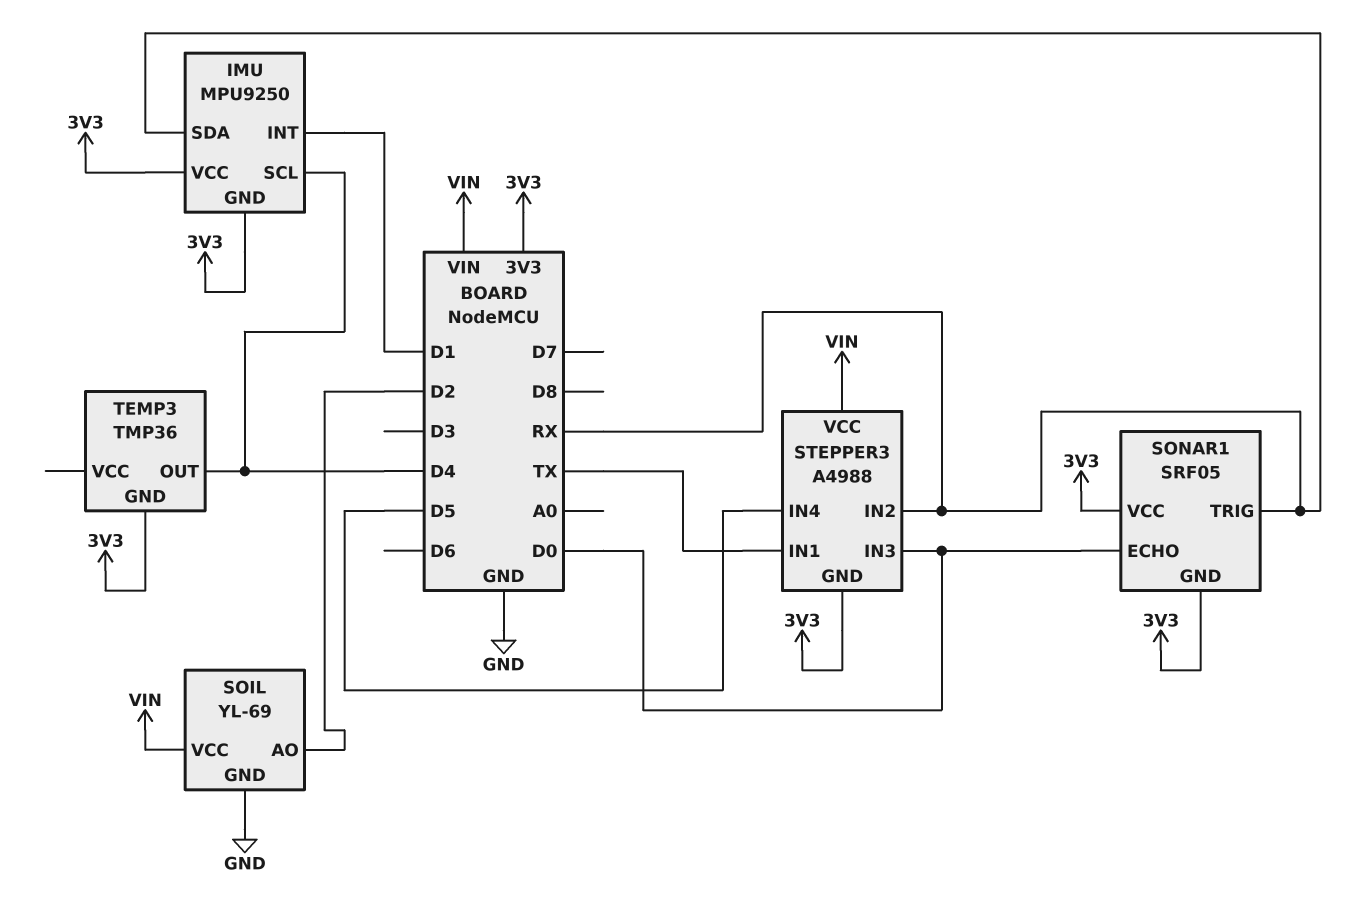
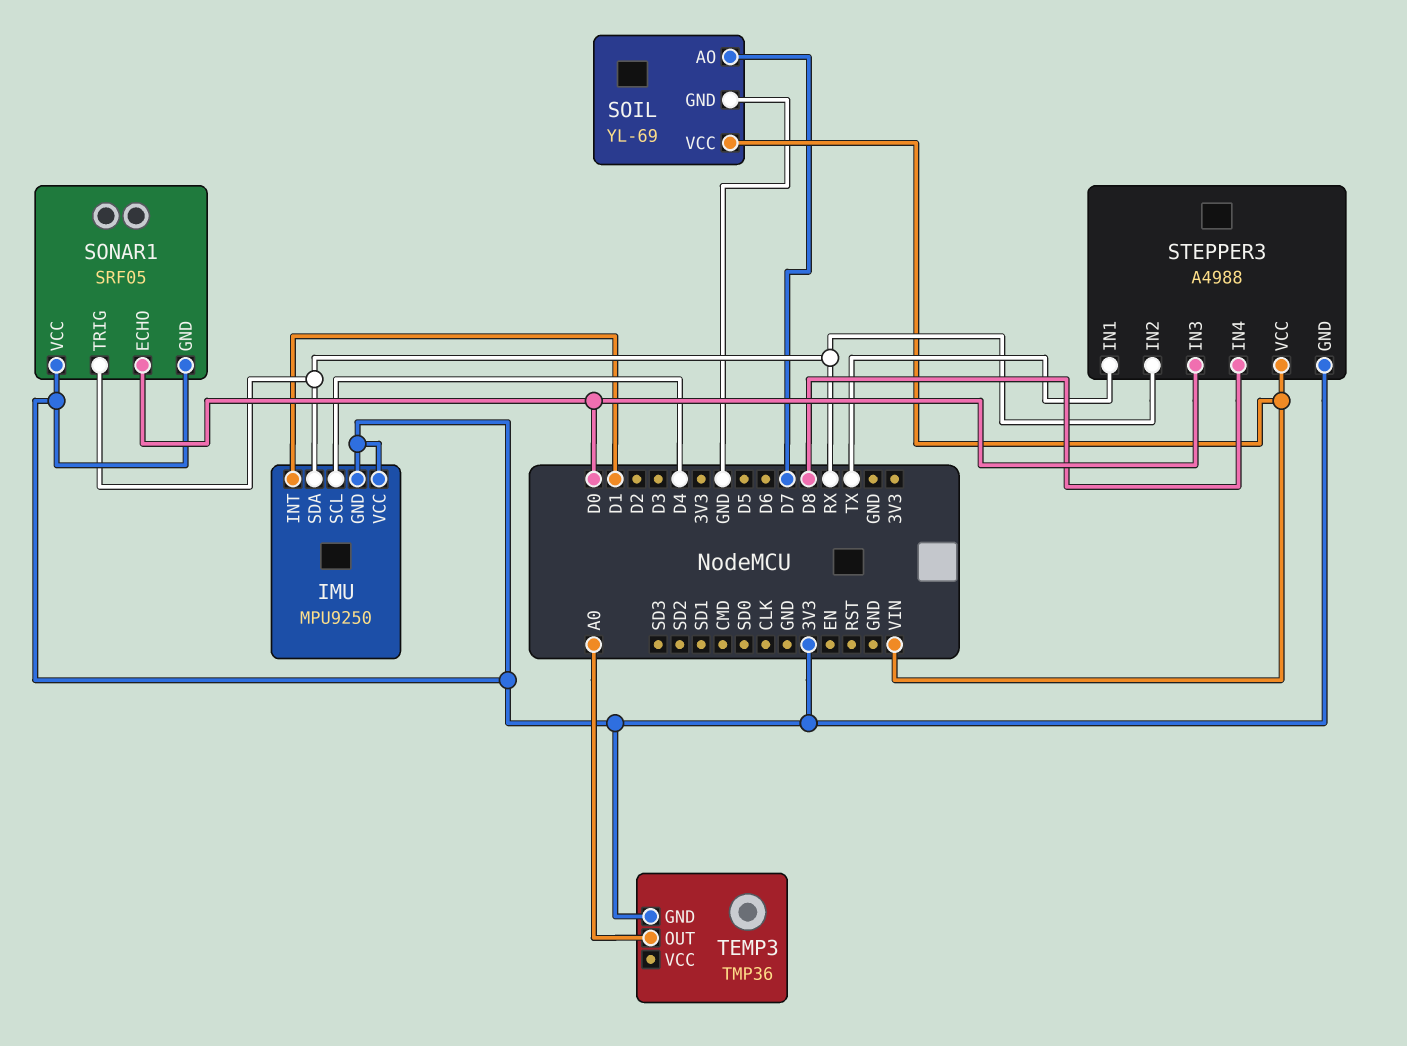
SOIL pin AO: D2 -> D7
STEPPER3 pin IN4: D5 -> D8
TEMP3 pin OUT: D4 -> A0

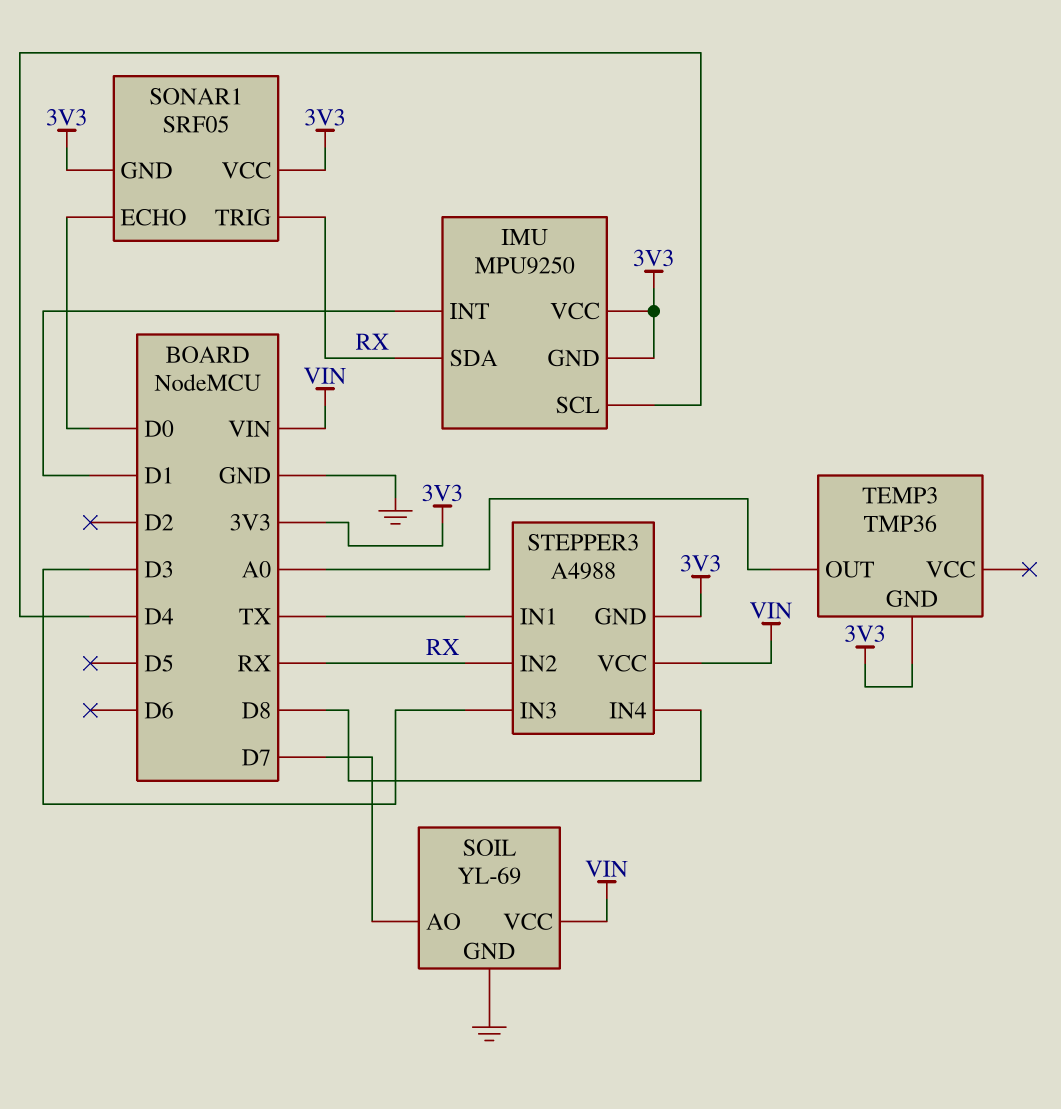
STEPPER3 pin IN3: D0 -> D3

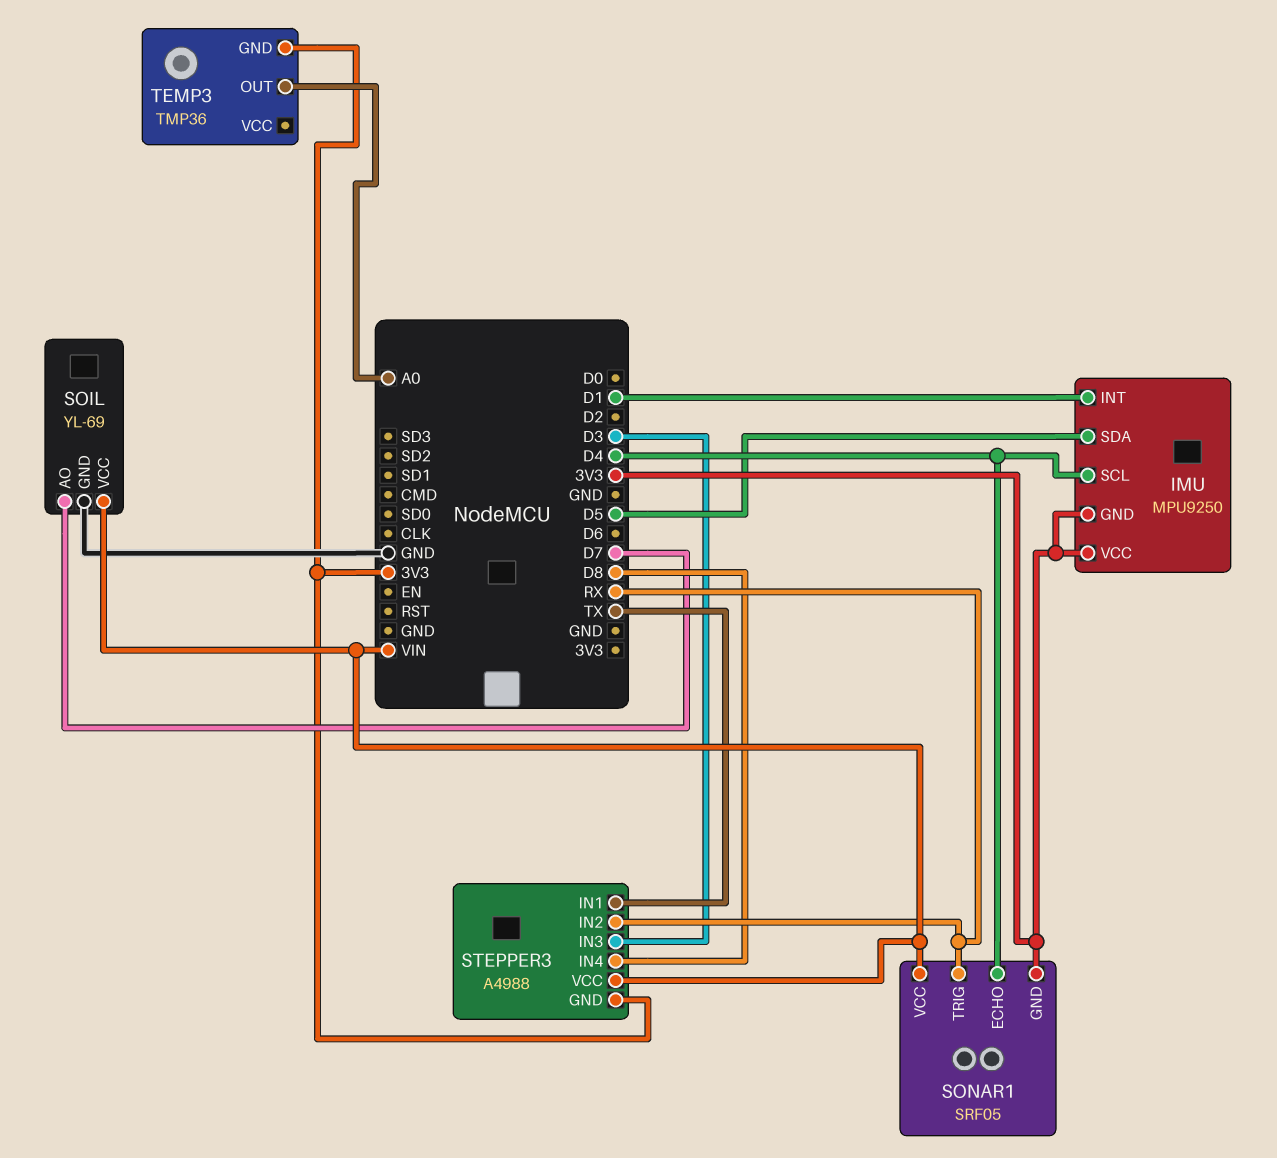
IMU pin SDA: RX -> D5
SONAR1 pin ECHO: D0 -> D4
SONAR1 pin VCC: 3V3 -> VIN

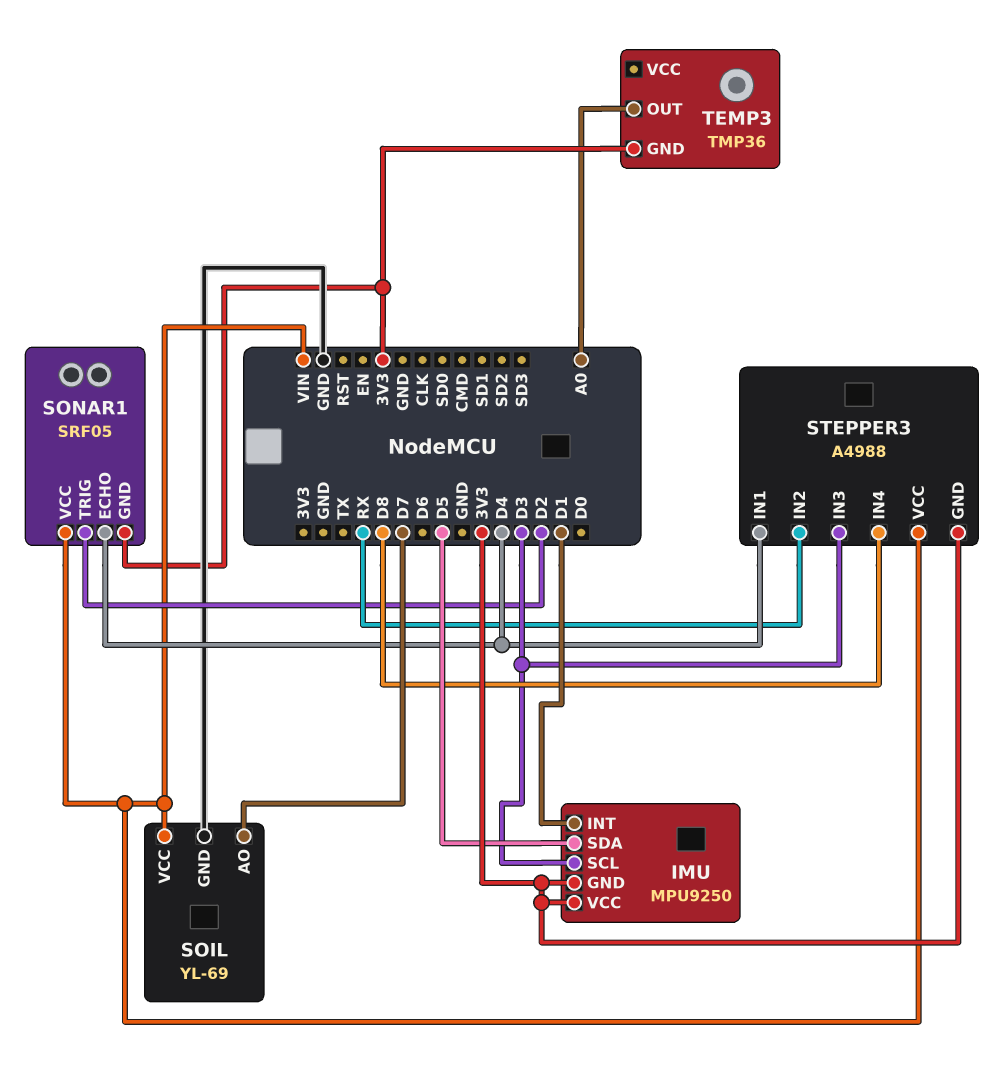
IMU pin SCL: D4 -> D3
SONAR1 pin TRIG: RX -> D2
STEPPER3 pin IN1: TX -> D4

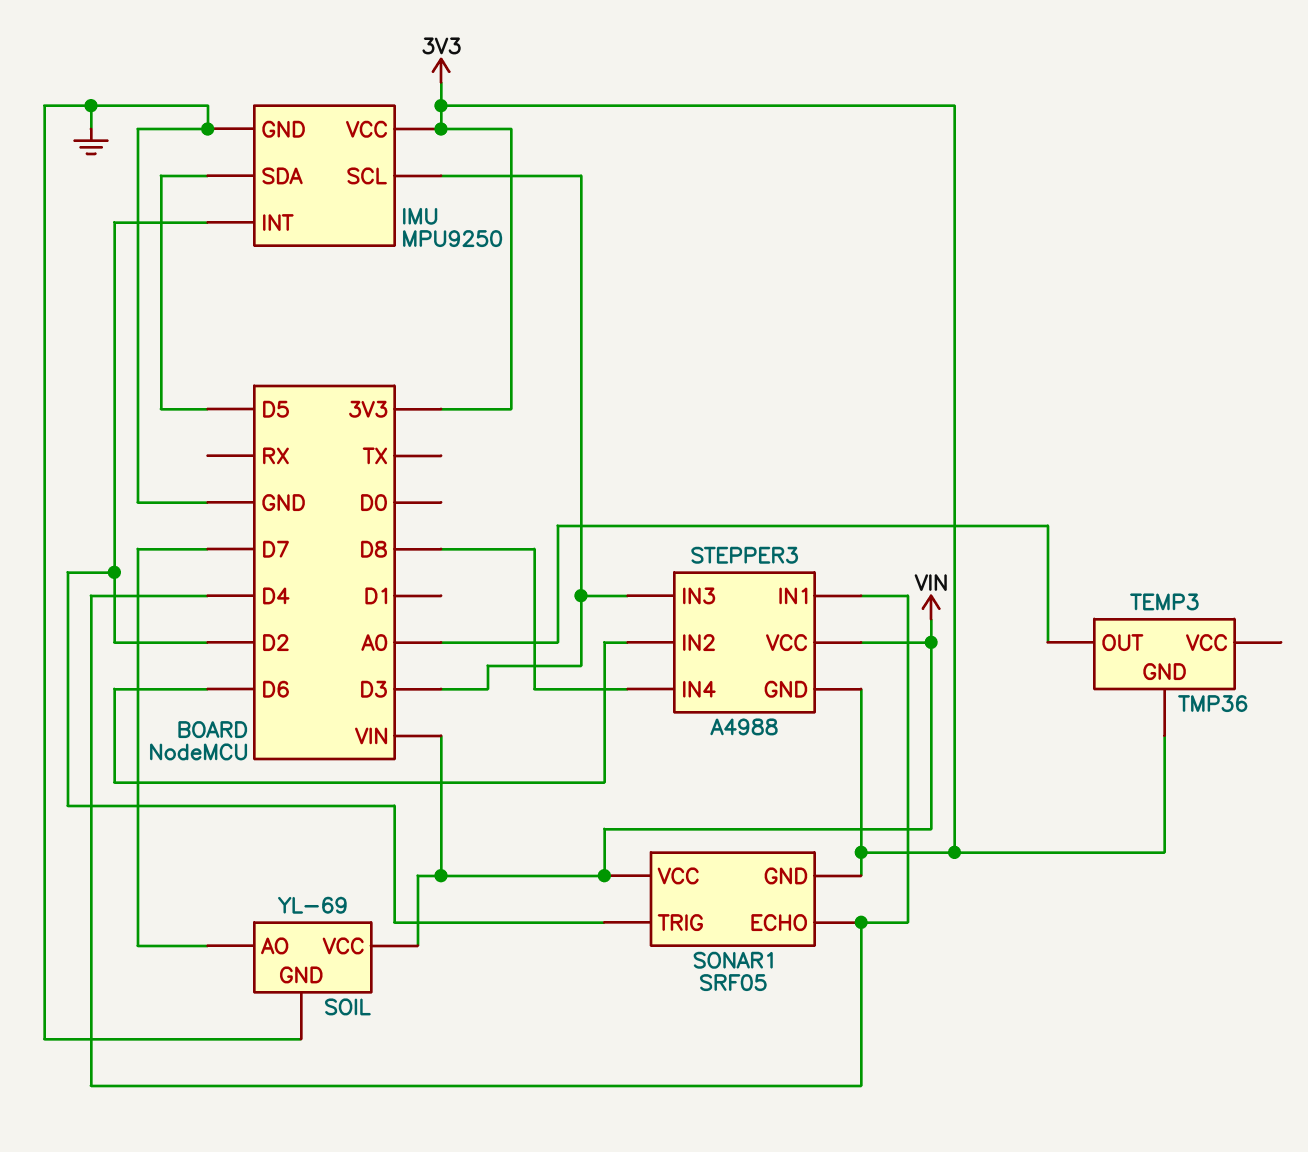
IMU pin GND: 3V3 -> GND
IMU pin INT: D1 -> D2
STEPPER3 pin IN2: RX -> D6

